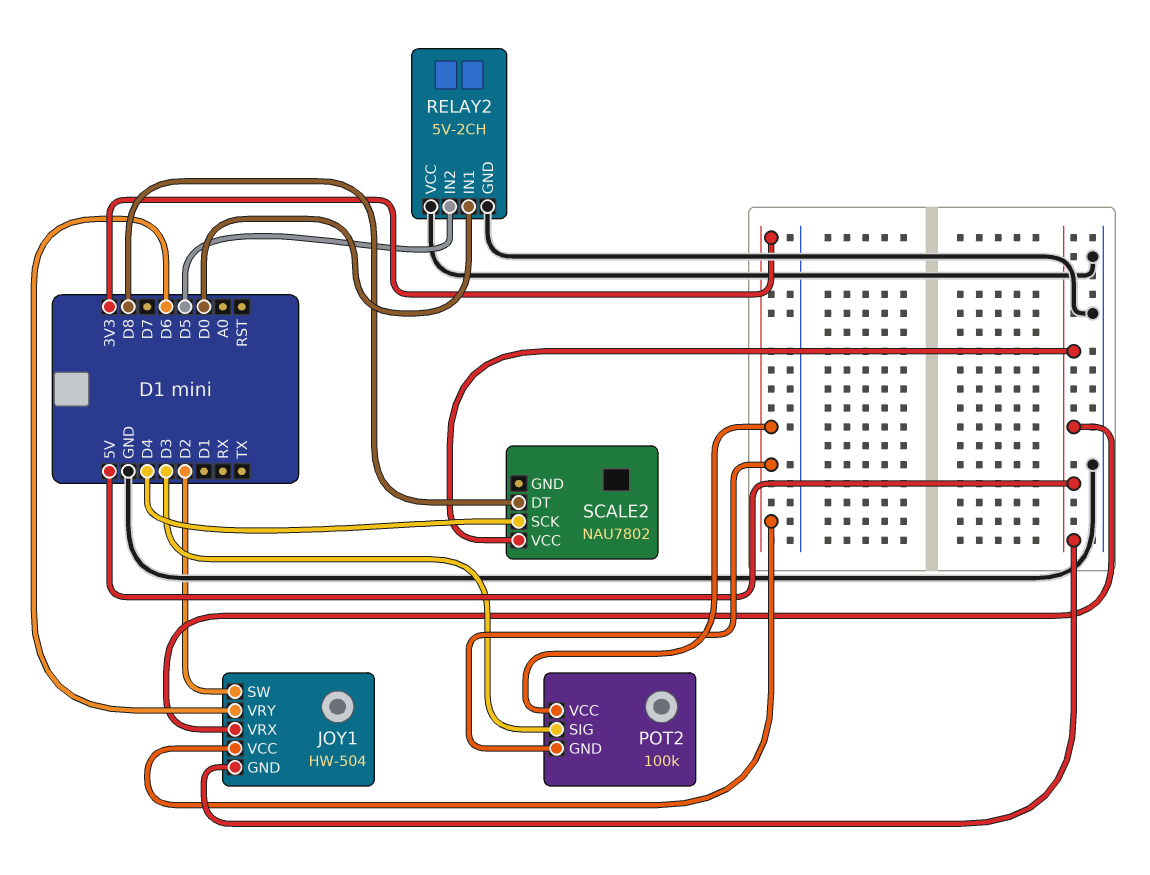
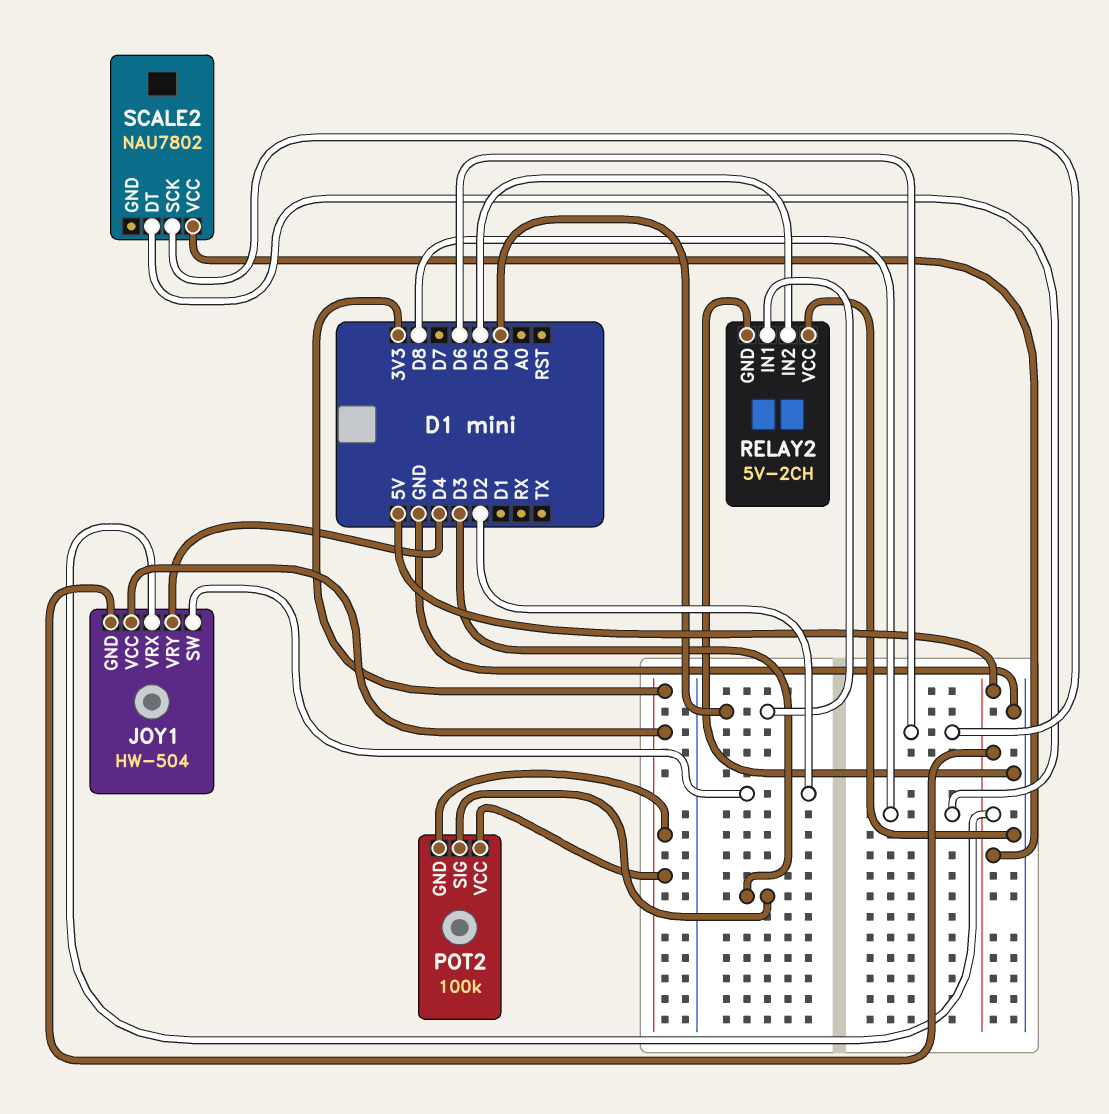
JOY1 pin VRY: D6 -> D4
SCALE2 pin SCK: D4 -> D6

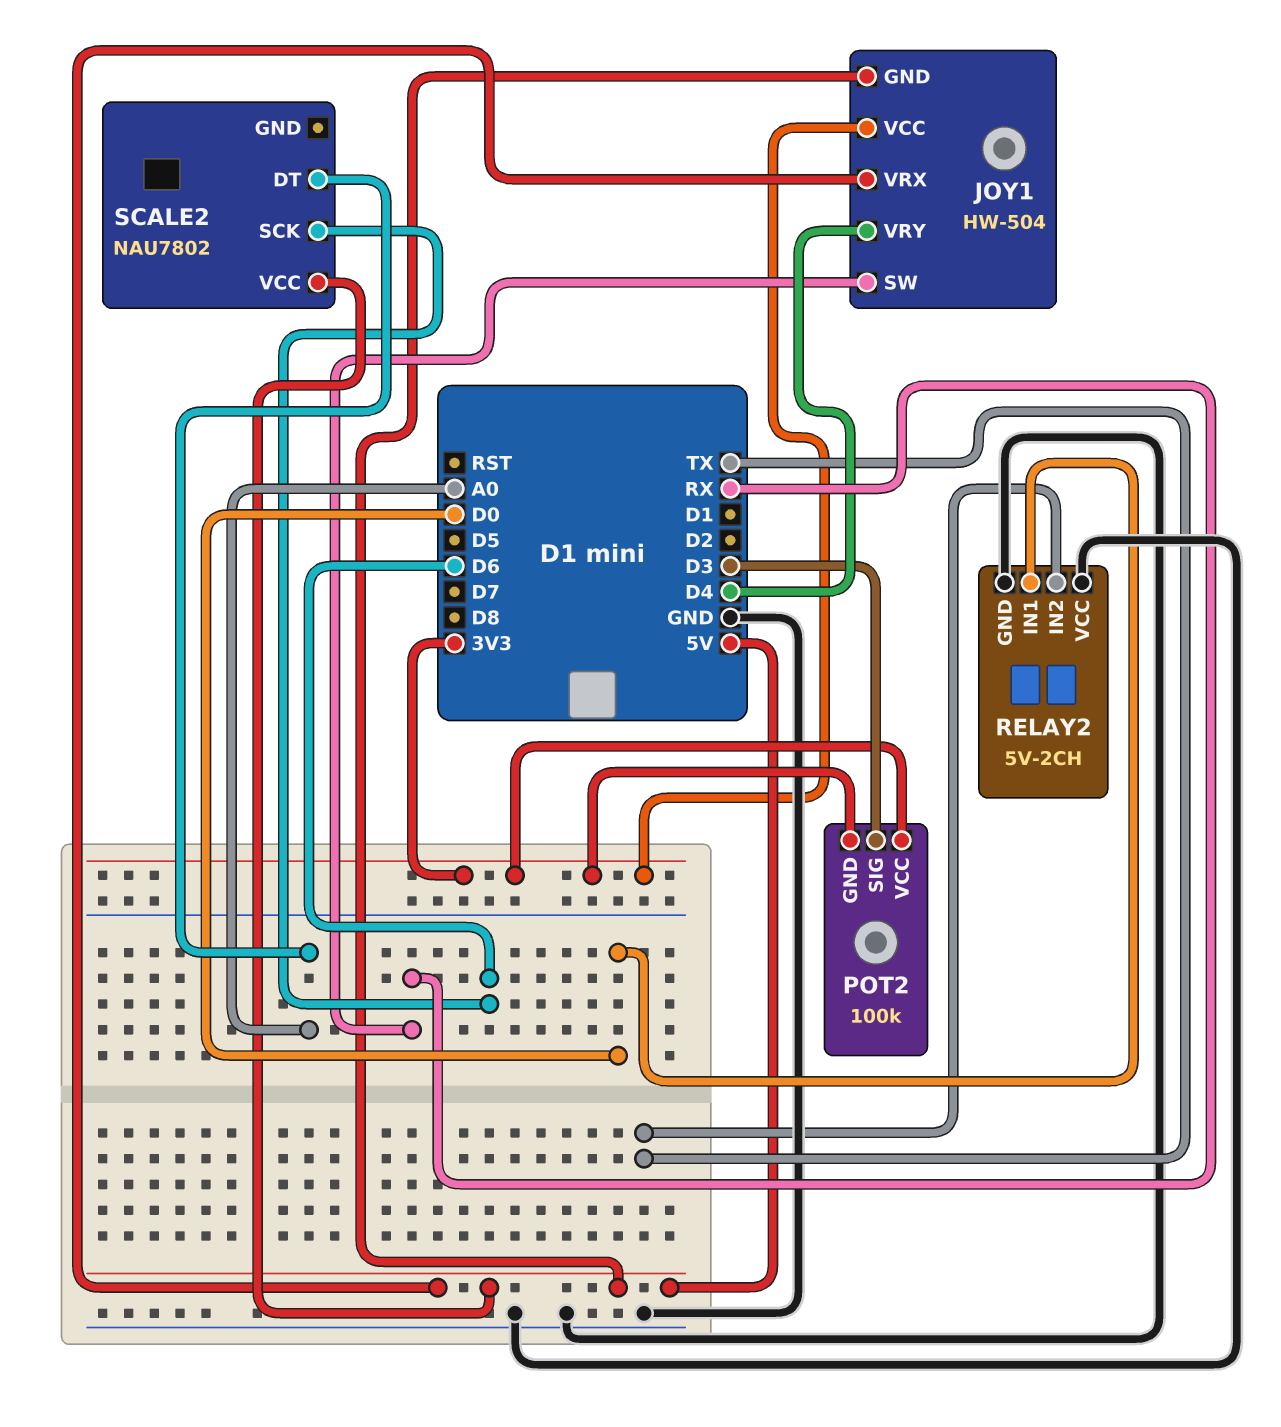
JOY1 pin SW: D2 -> RX
RELAY2 pin IN2: D5 -> TX
SCALE2 pin DT: D8 -> A0

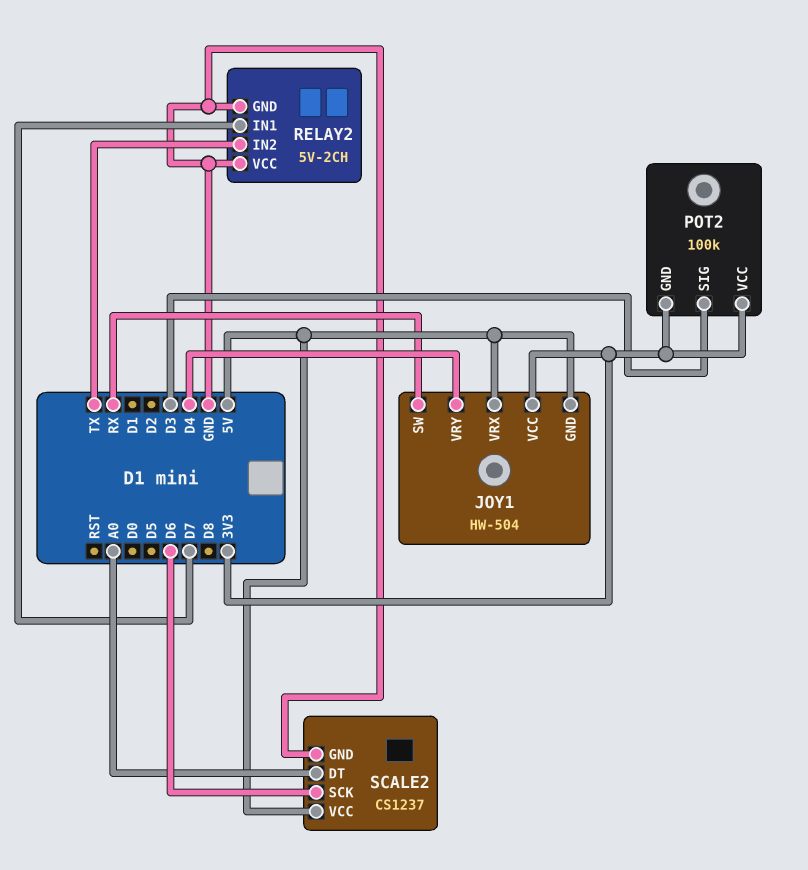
RELAY2 pin IN1: D0 -> D7
SCALE2: NAU7802 -> CS1237
SCALE2 pin GND: none -> GND

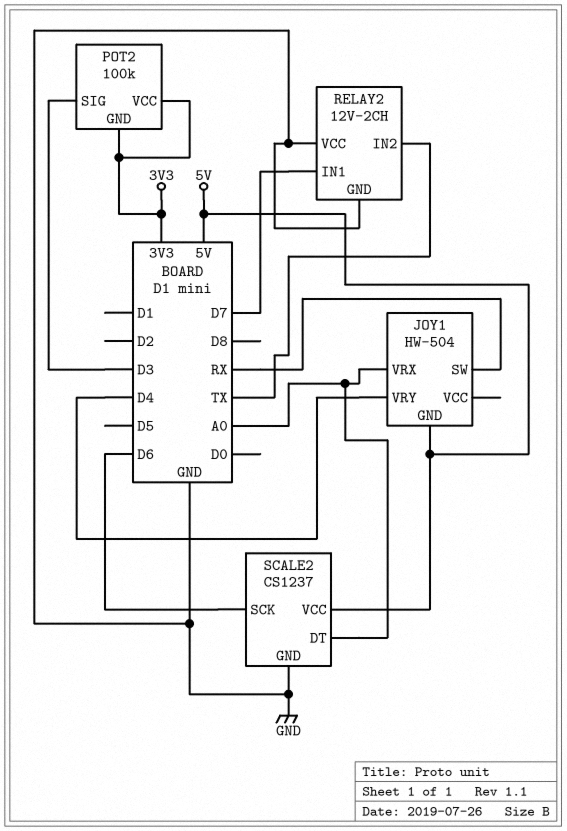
JOY1 pin VCC: 3V3 -> none
JOY1 pin VRX: 5V -> A0
RELAY2: 5V-2CH -> 12V-2CH

